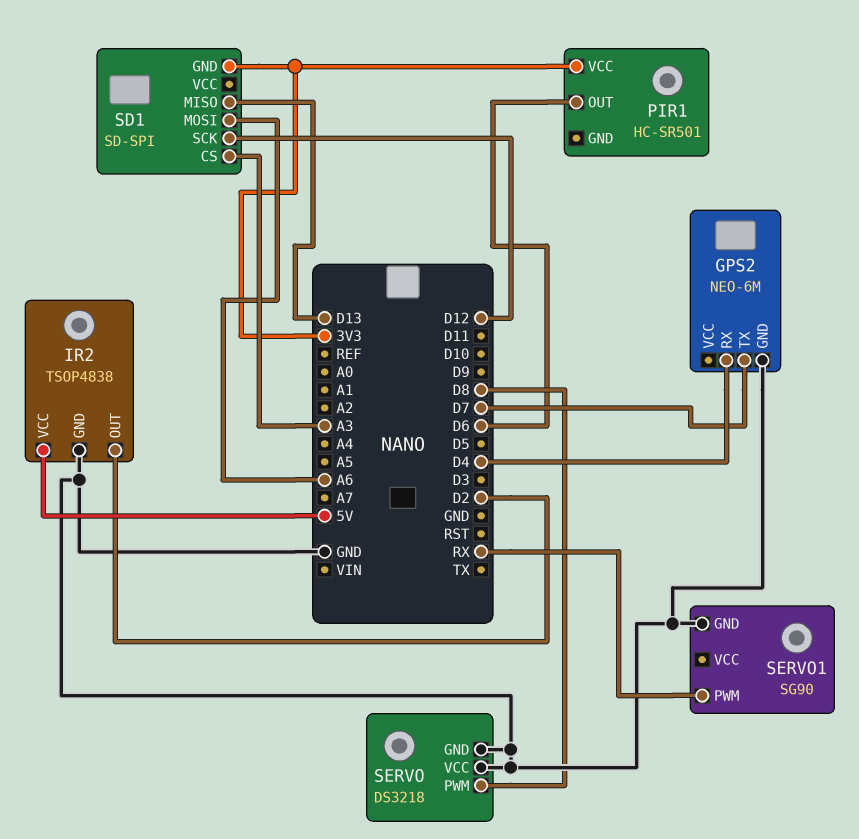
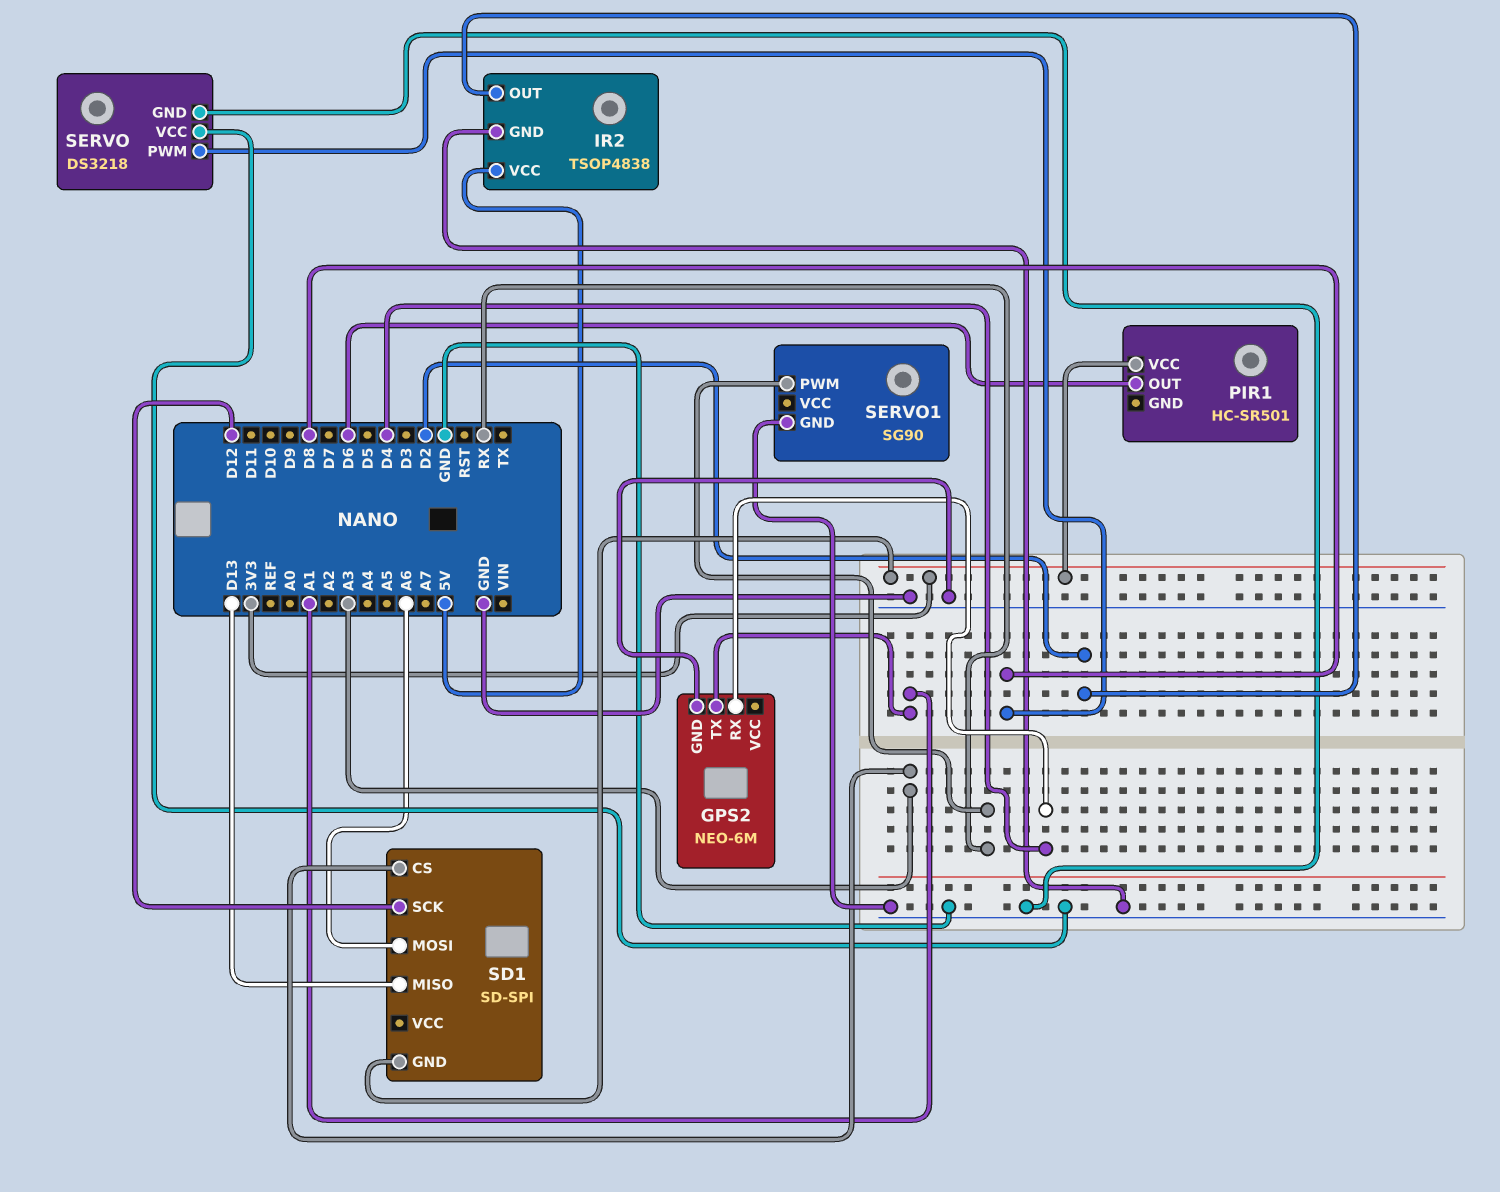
GPS2 pin TX: D7 -> A1

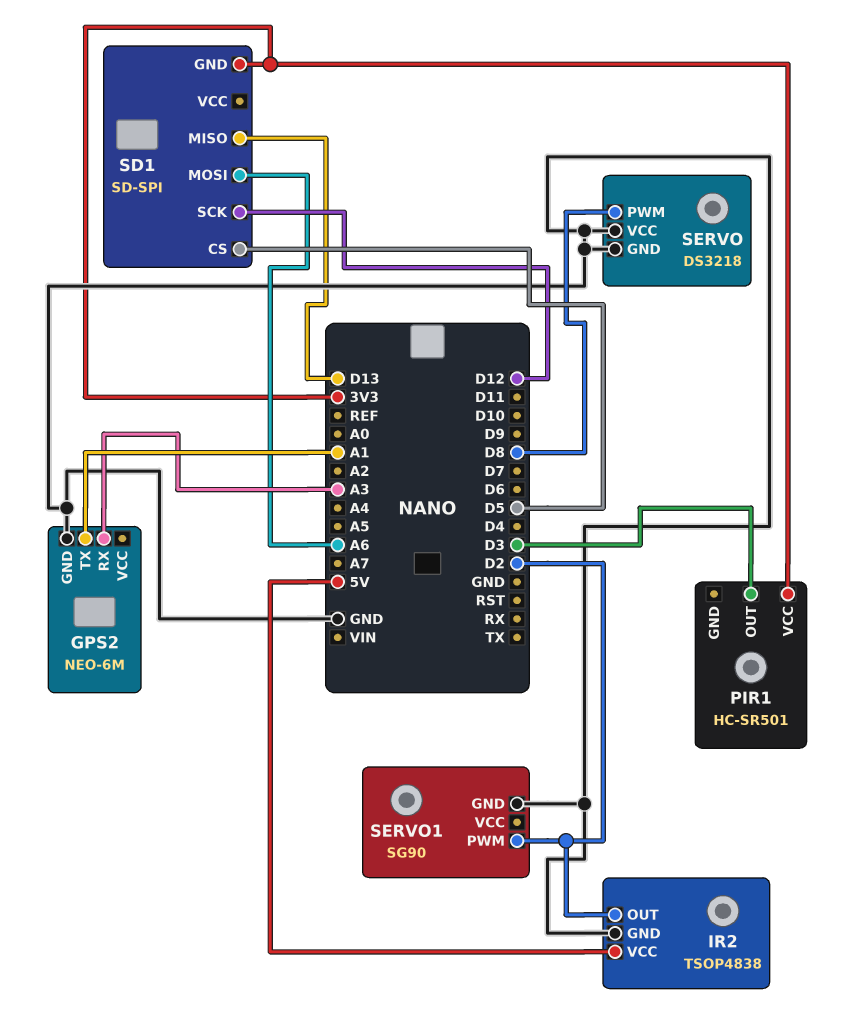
GPS2 pin RX: D4 -> A3
PIR1 pin OUT: D6 -> D3
SD1 pin CS: A3 -> D5
SERVO1 pin PWM: RX -> D2

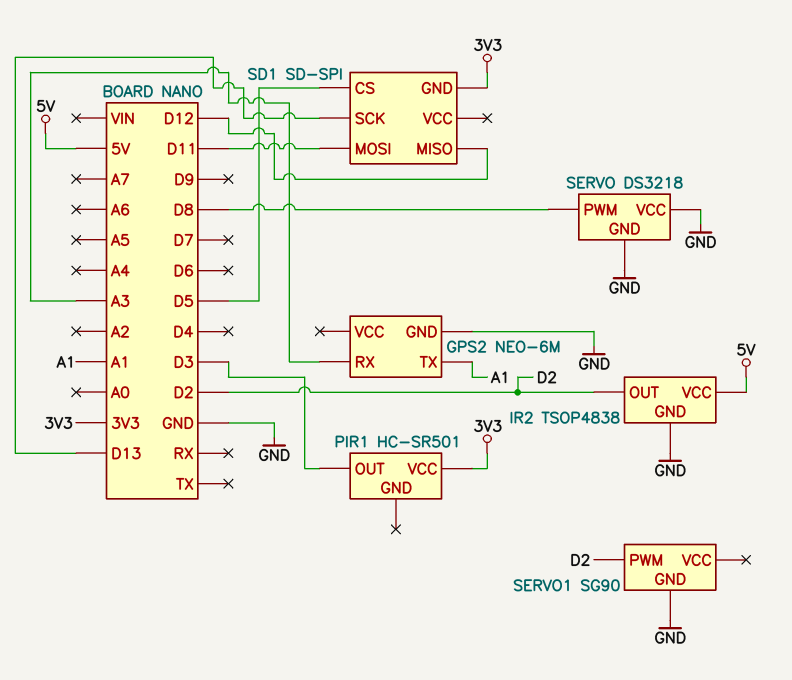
SD1 pin MISO: D13 -> D12
SD1 pin MOSI: A6 -> D11
SD1 pin SCK: D12 -> D13

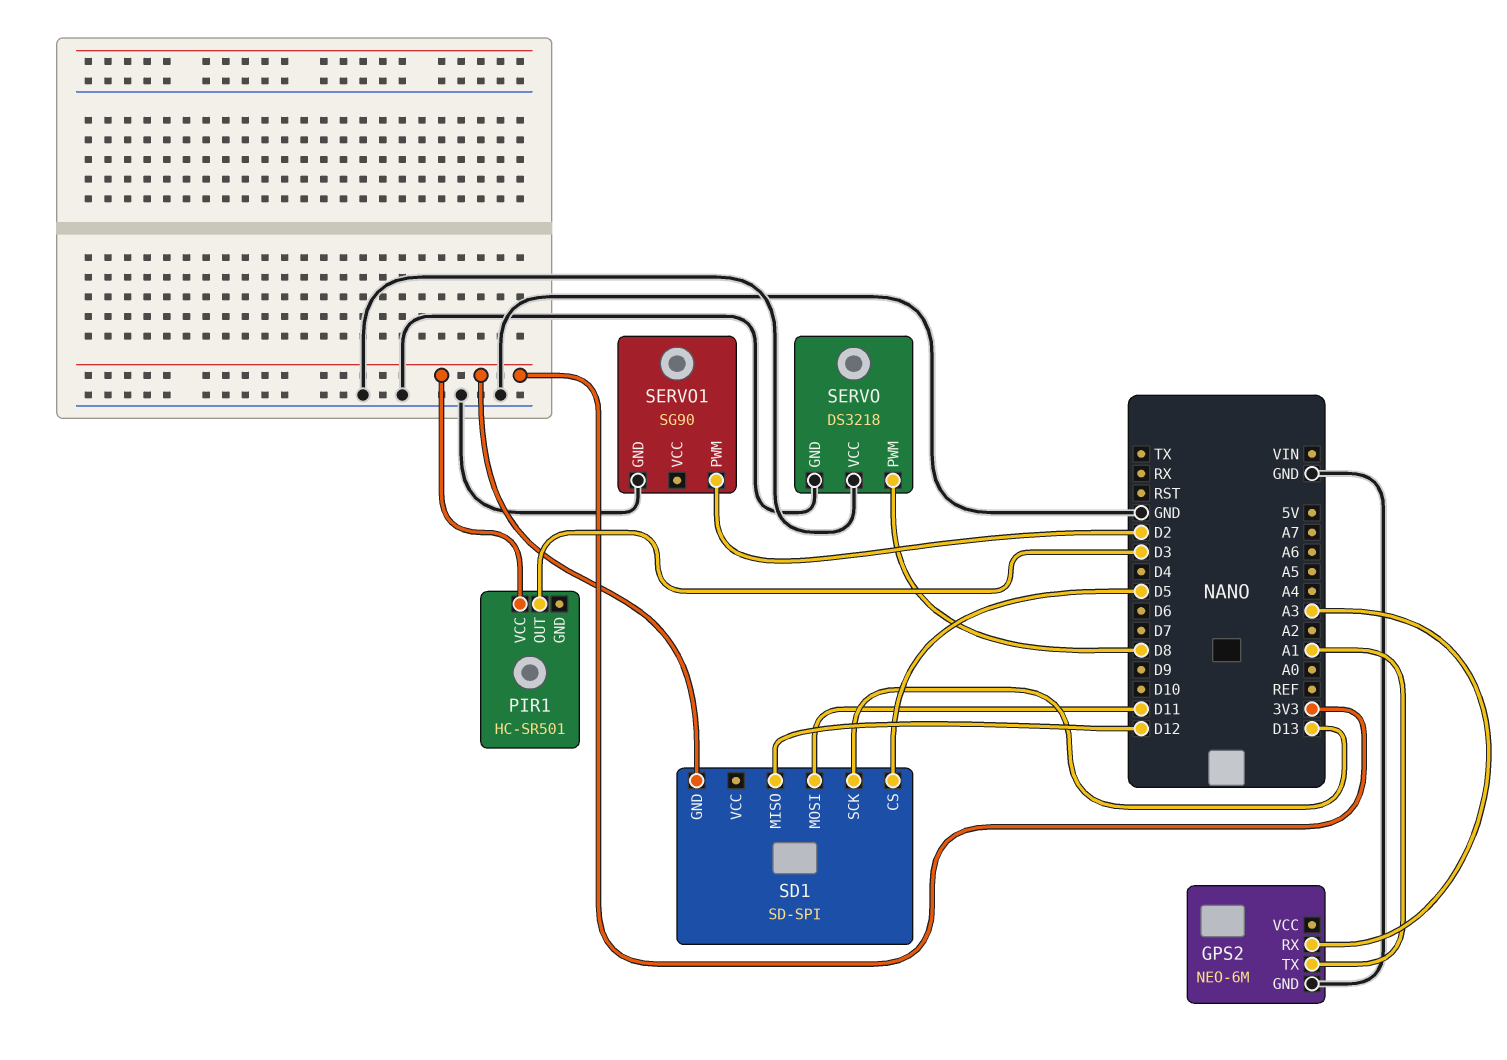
IR2: TSOP4838 -> none
IR2 pin GND: GND -> none
IR2 pin OUT: D2 -> none
IR2 pin VCC: 5V -> none

